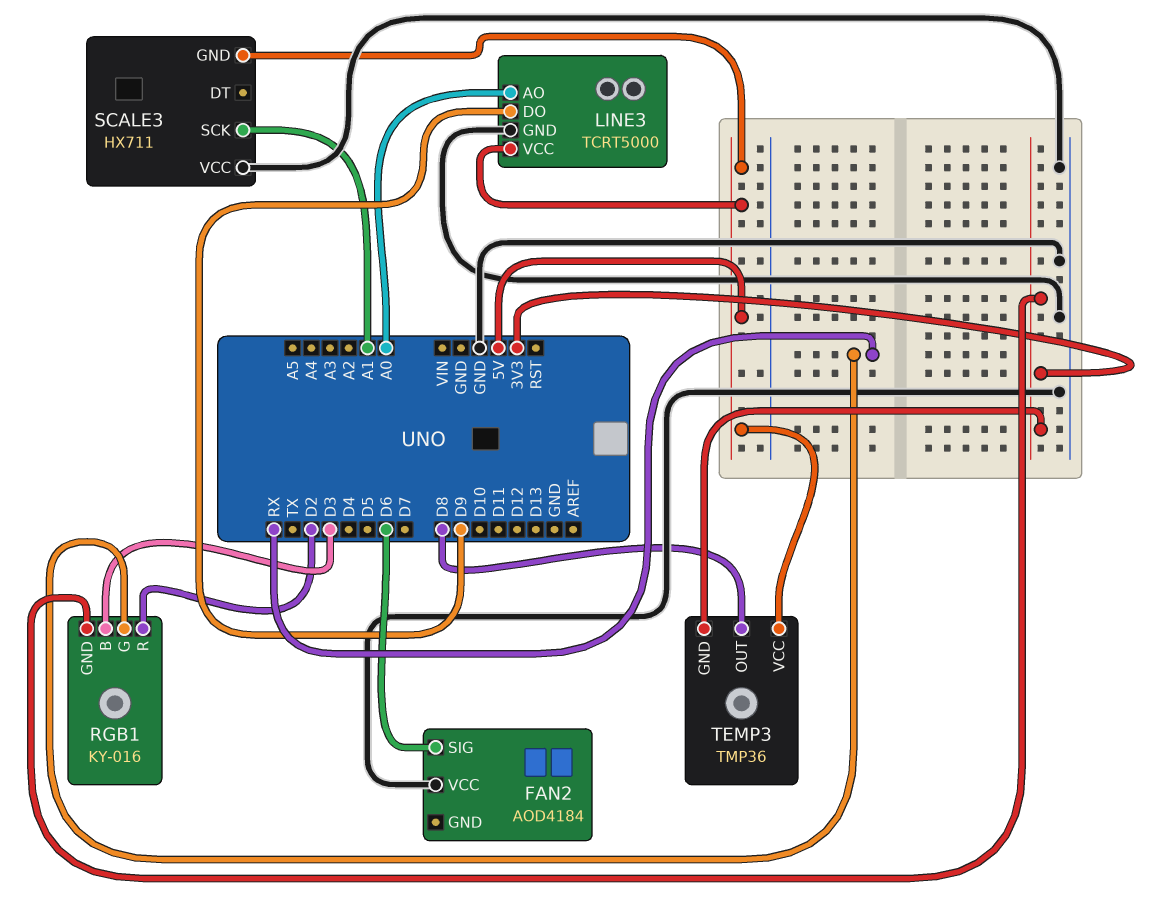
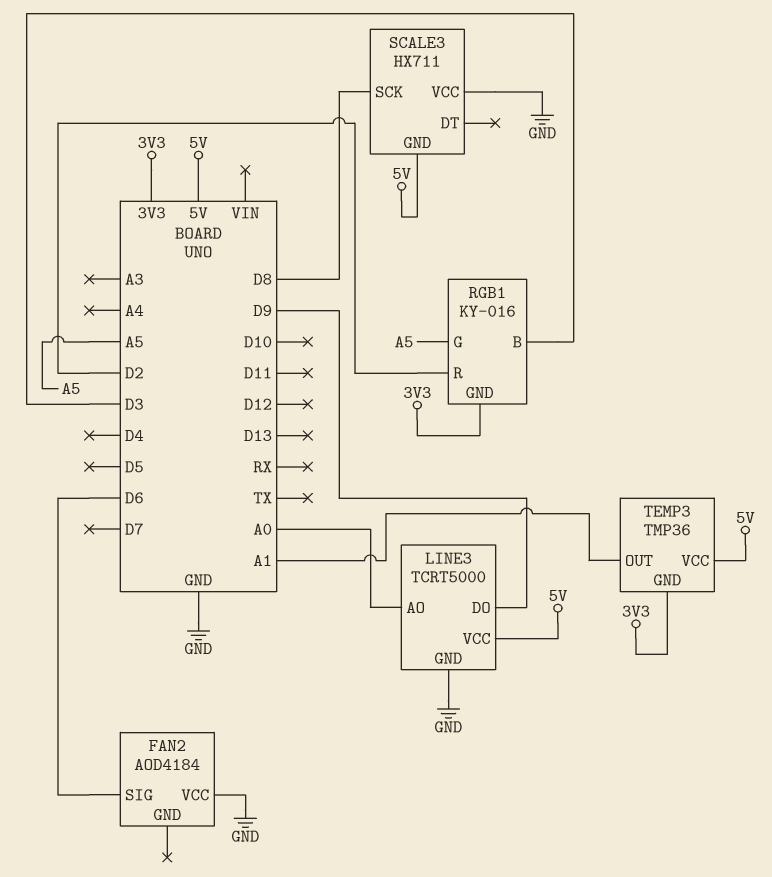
RGB1 pin G: RX -> A5
SCALE3 pin SCK: A1 -> D8
TEMP3 pin OUT: D8 -> A1

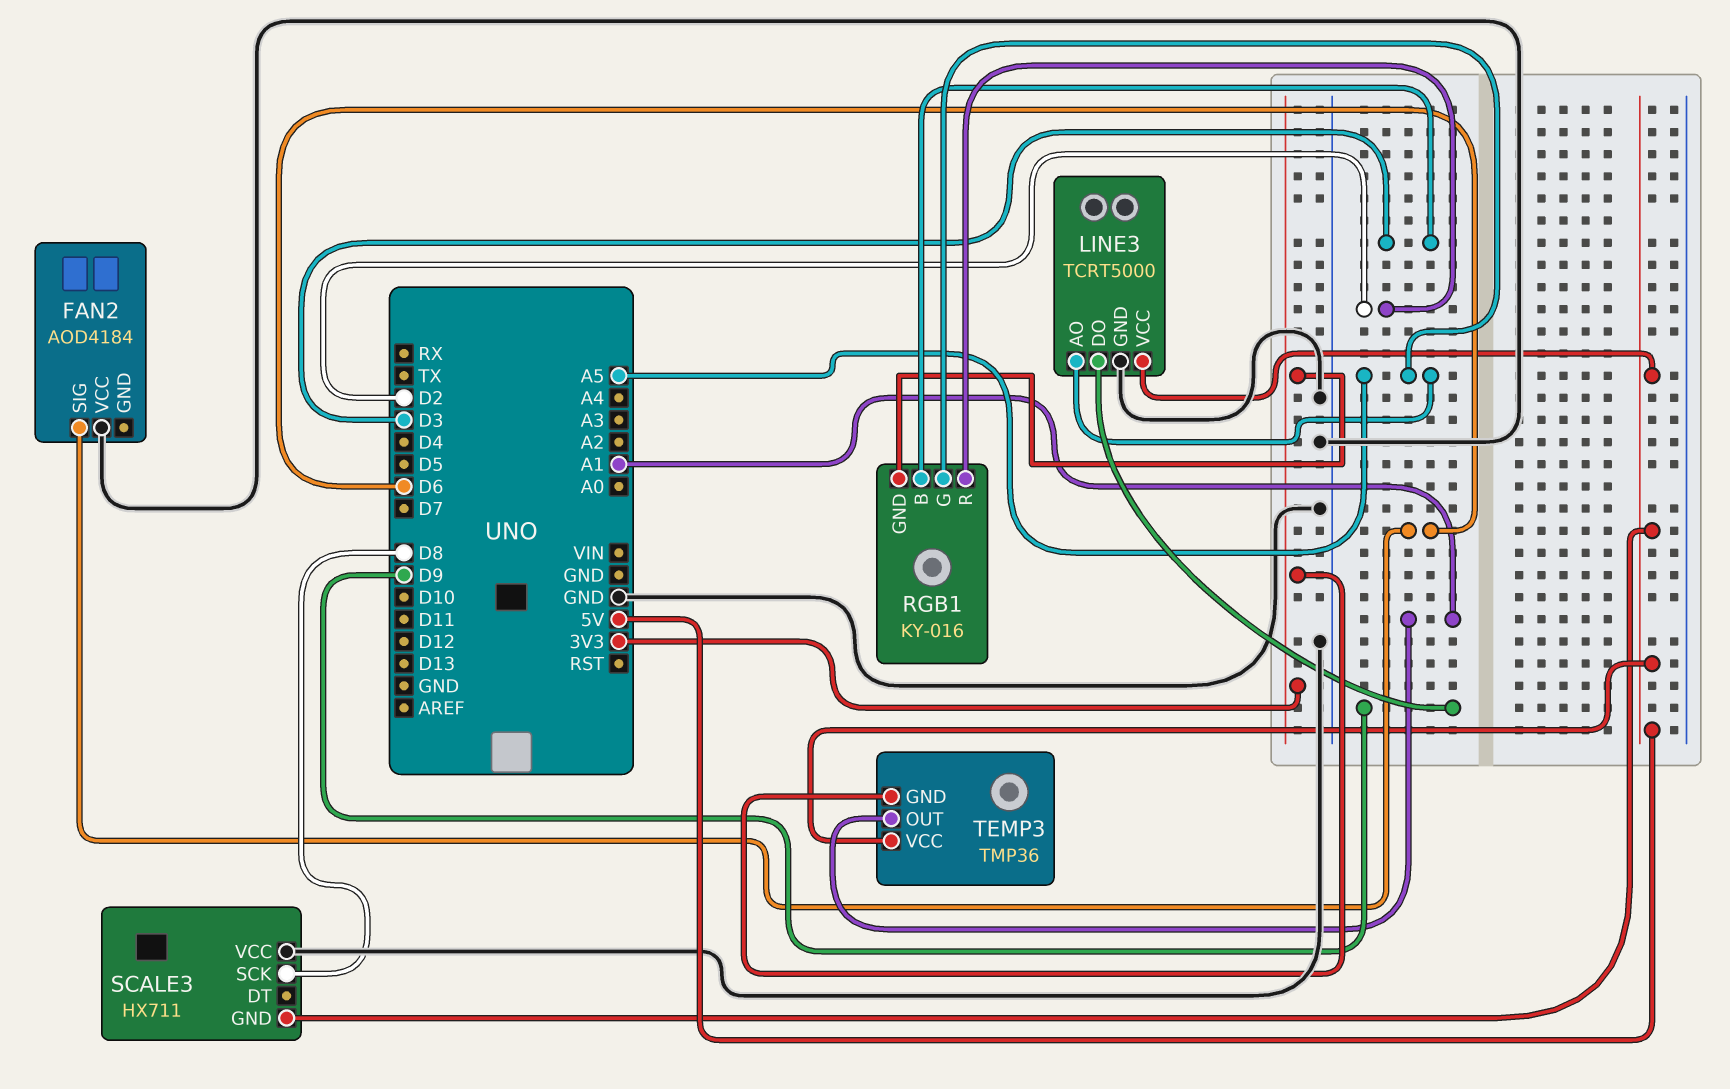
LINE3 pin AO: A0 -> A5

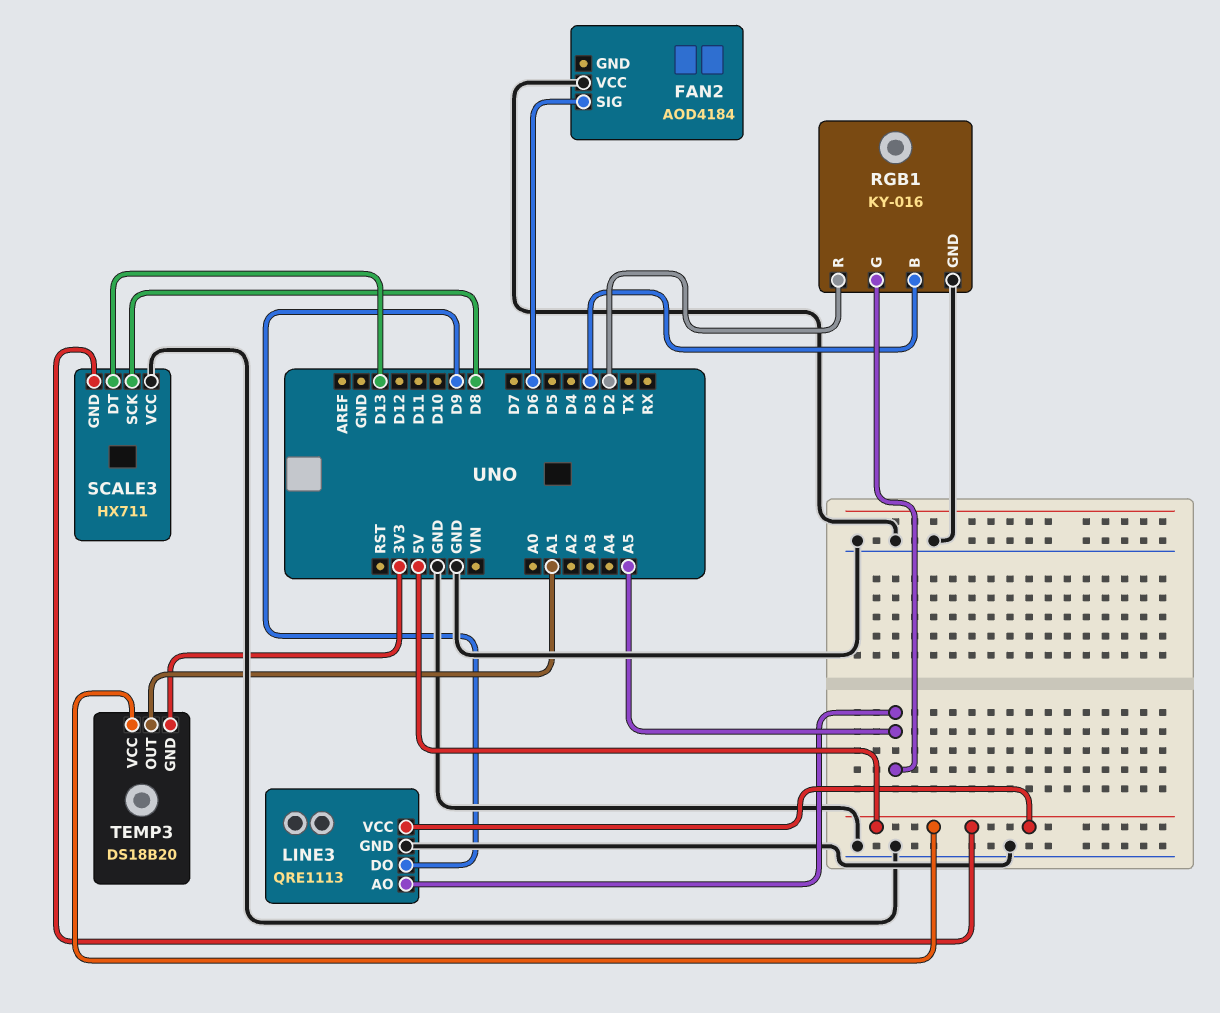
LINE3: TCRT5000 -> QRE1113
RGB1 pin GND: 3V3 -> GND
SCALE3 pin DT: none -> D13
TEMP3: TMP36 -> DS18B20

